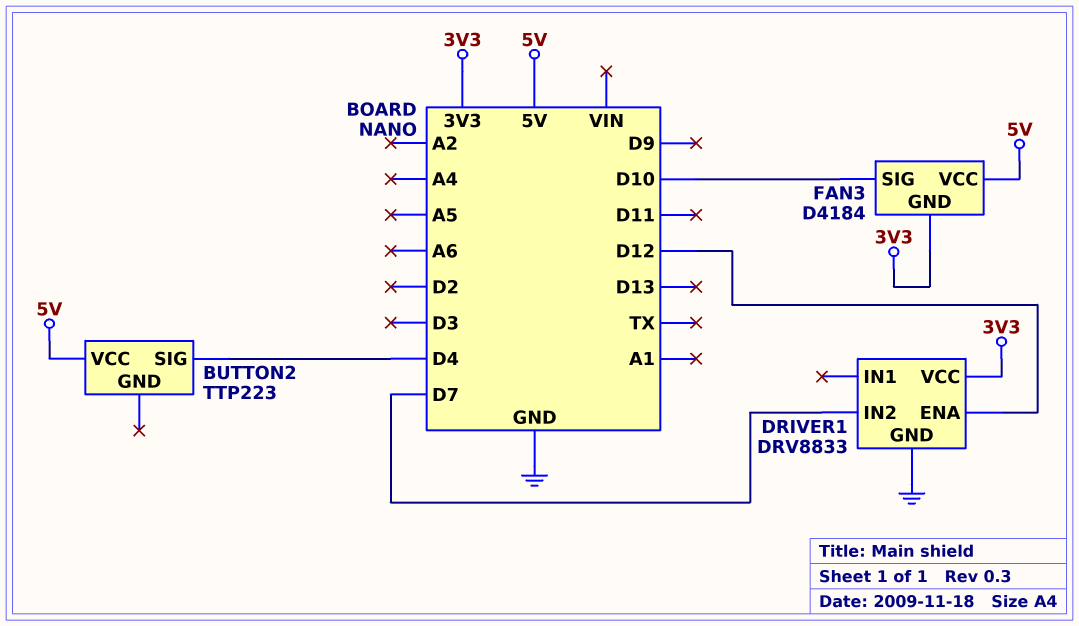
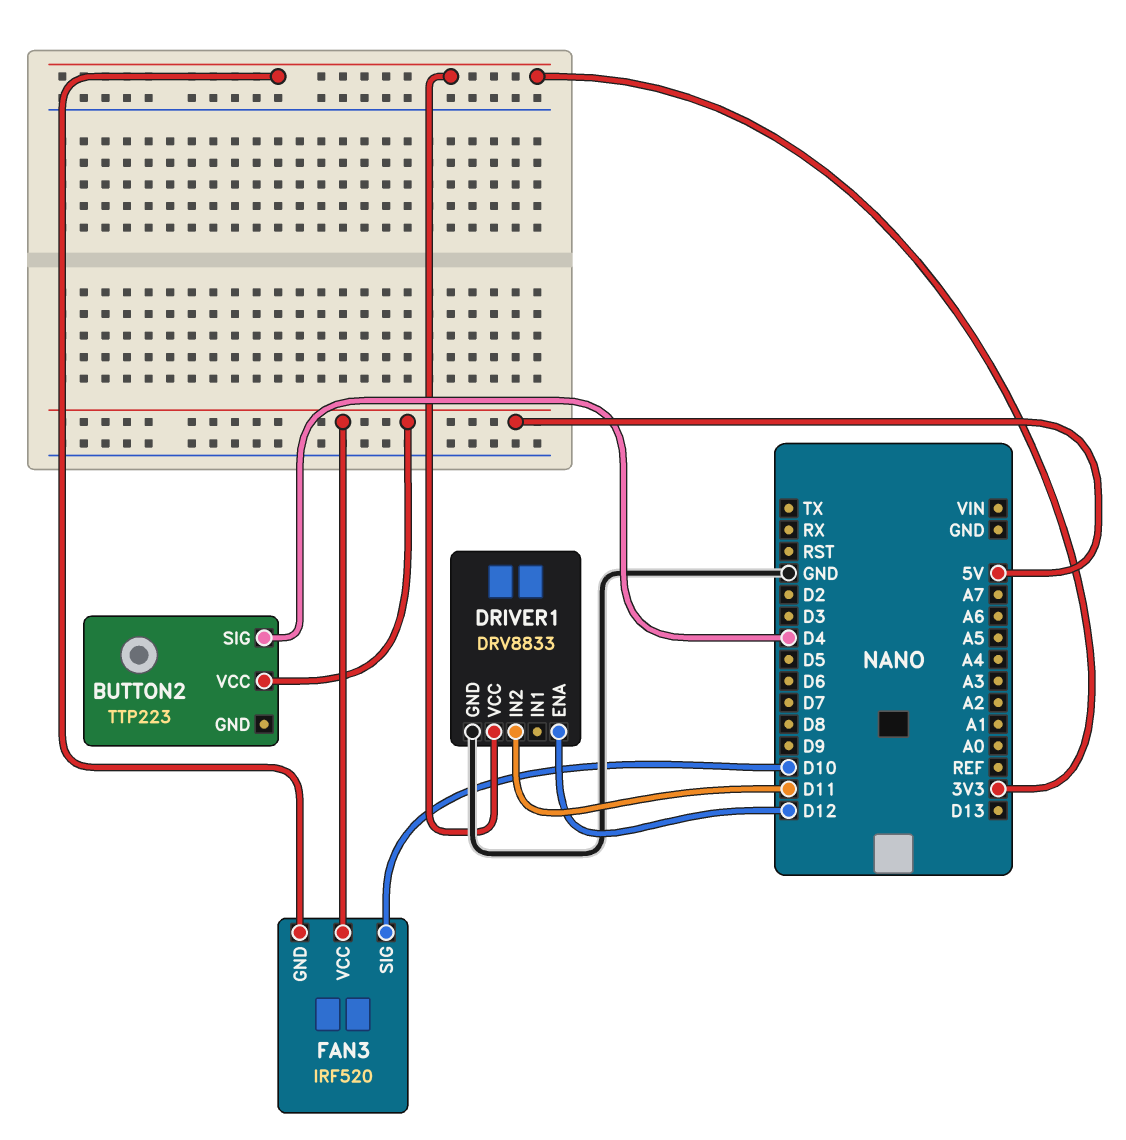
DRIVER1 pin IN2: D7 -> D11
FAN3: D4184 -> IRF520

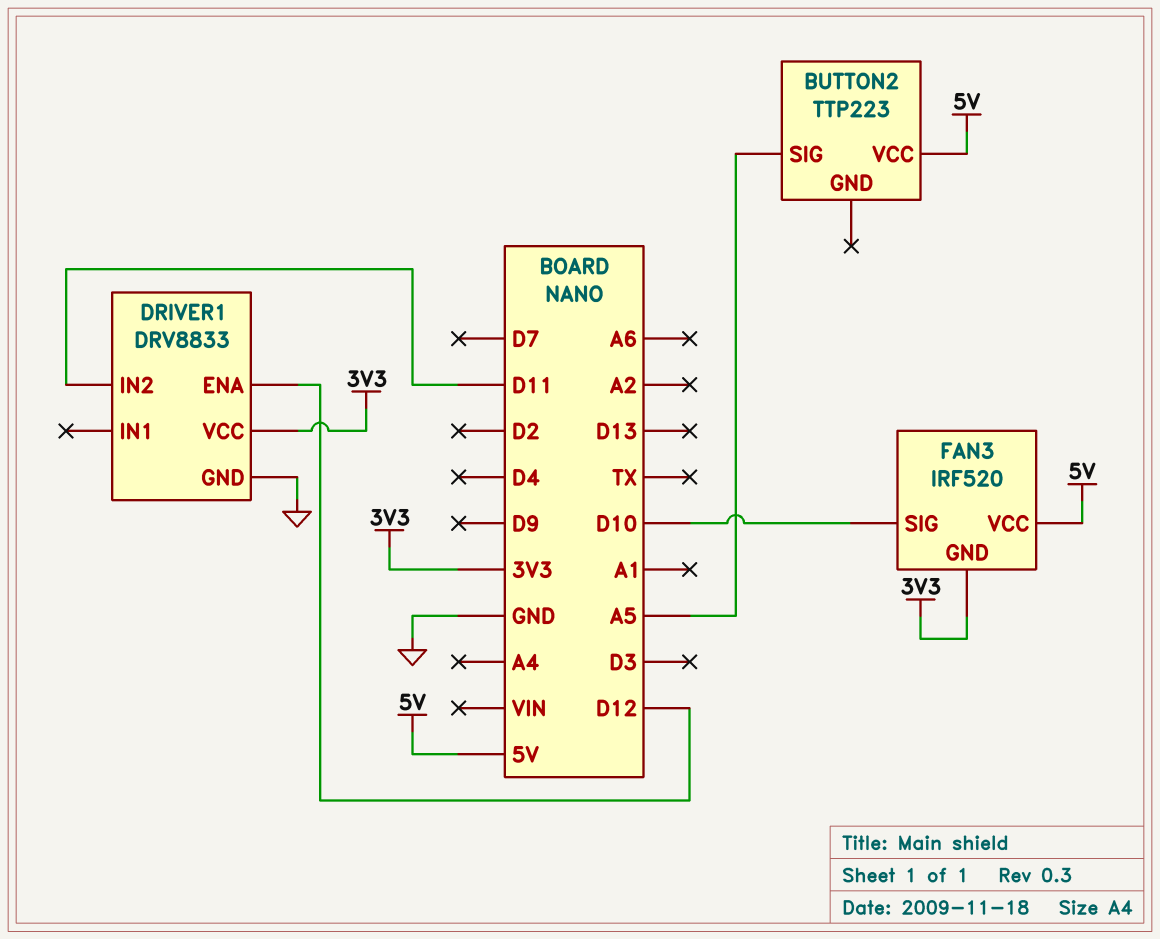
BUTTON2 pin SIG: D4 -> A5

